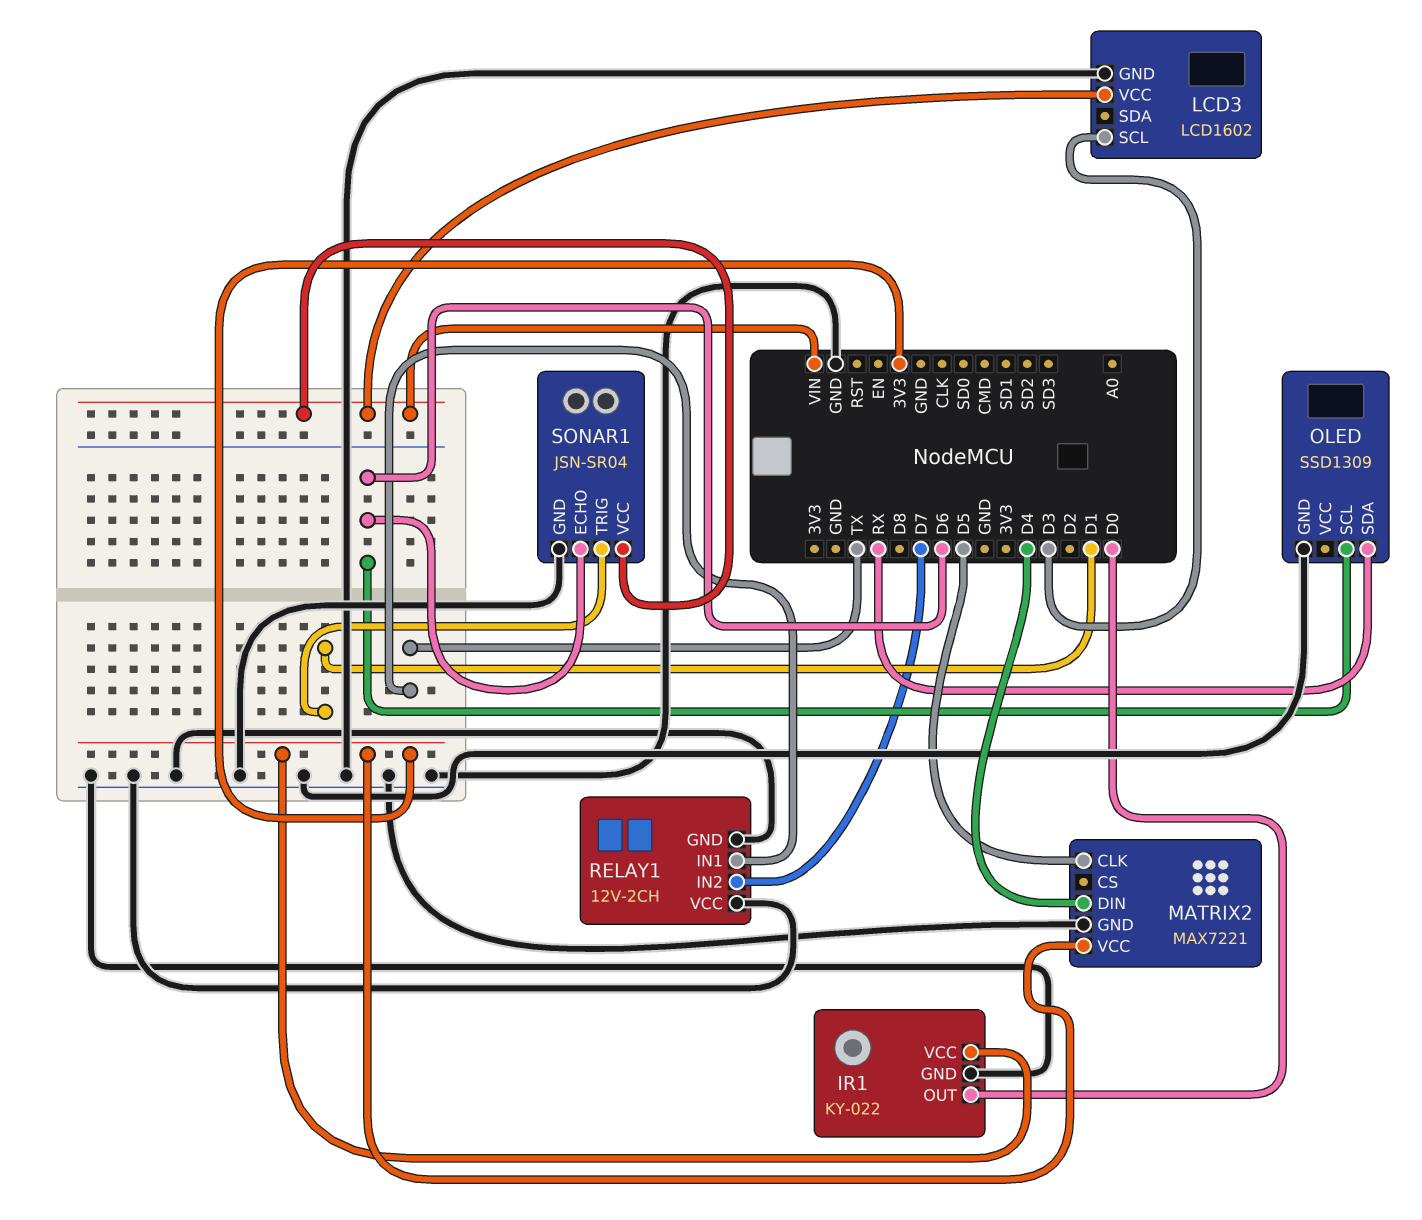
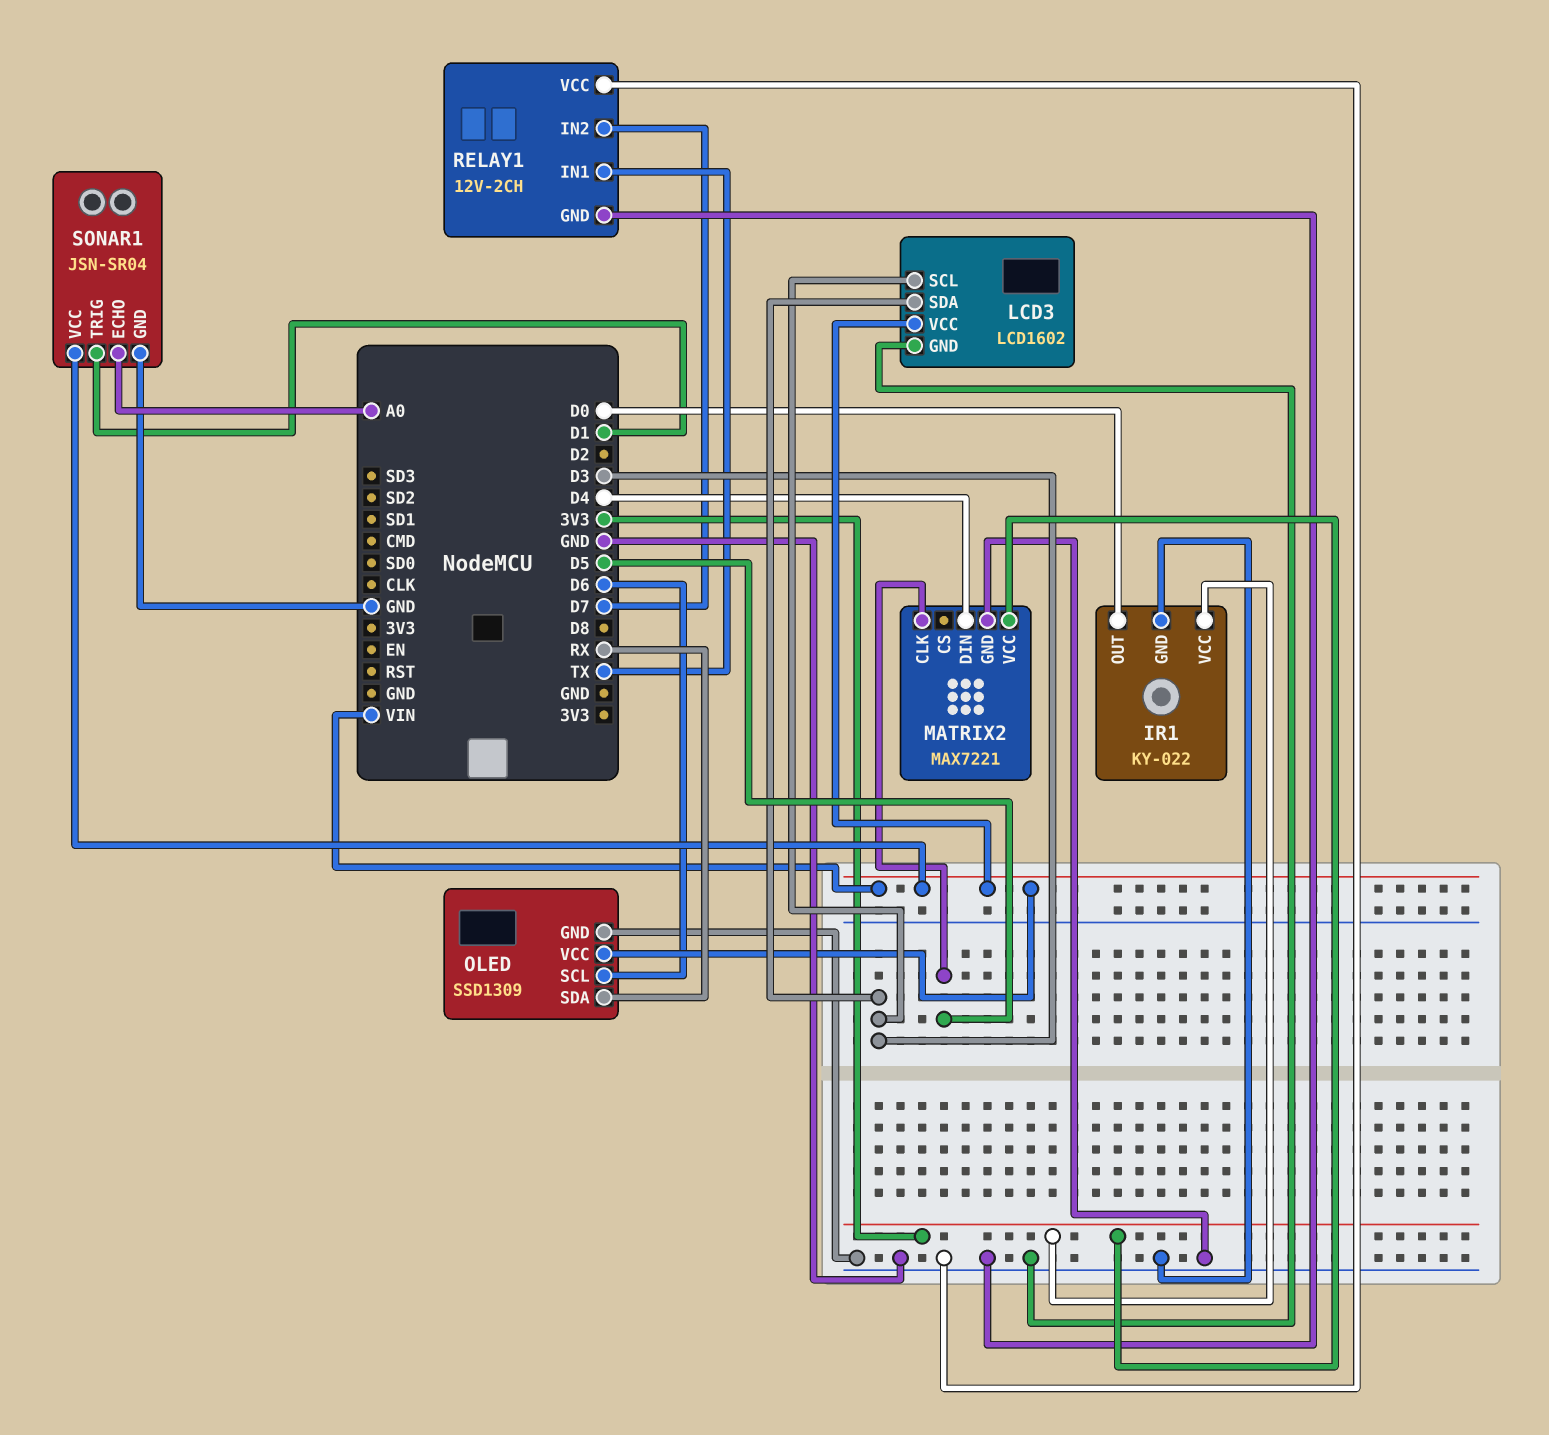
LCD3 pin SDA: none -> D3
OLED pin VCC: none -> VIN
SONAR1 pin ECHO: D6 -> A0

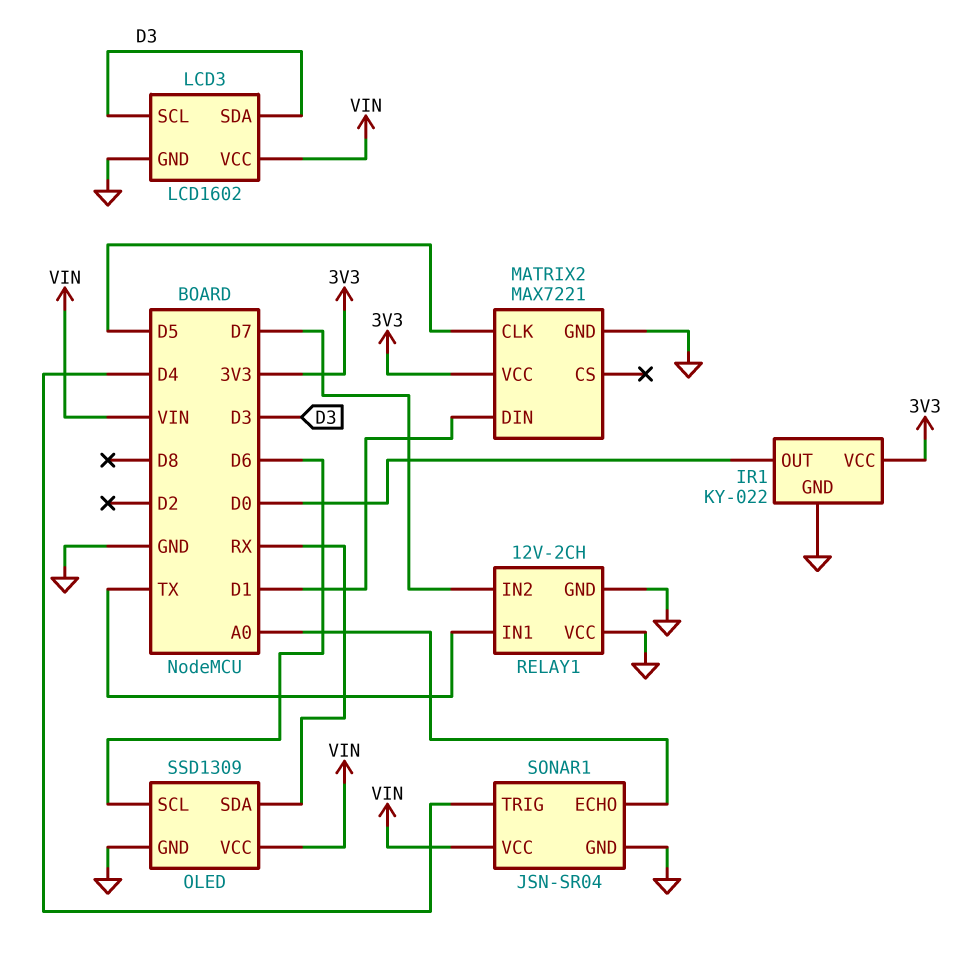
MATRIX2 pin DIN: D4 -> D1
SONAR1 pin TRIG: D1 -> D4

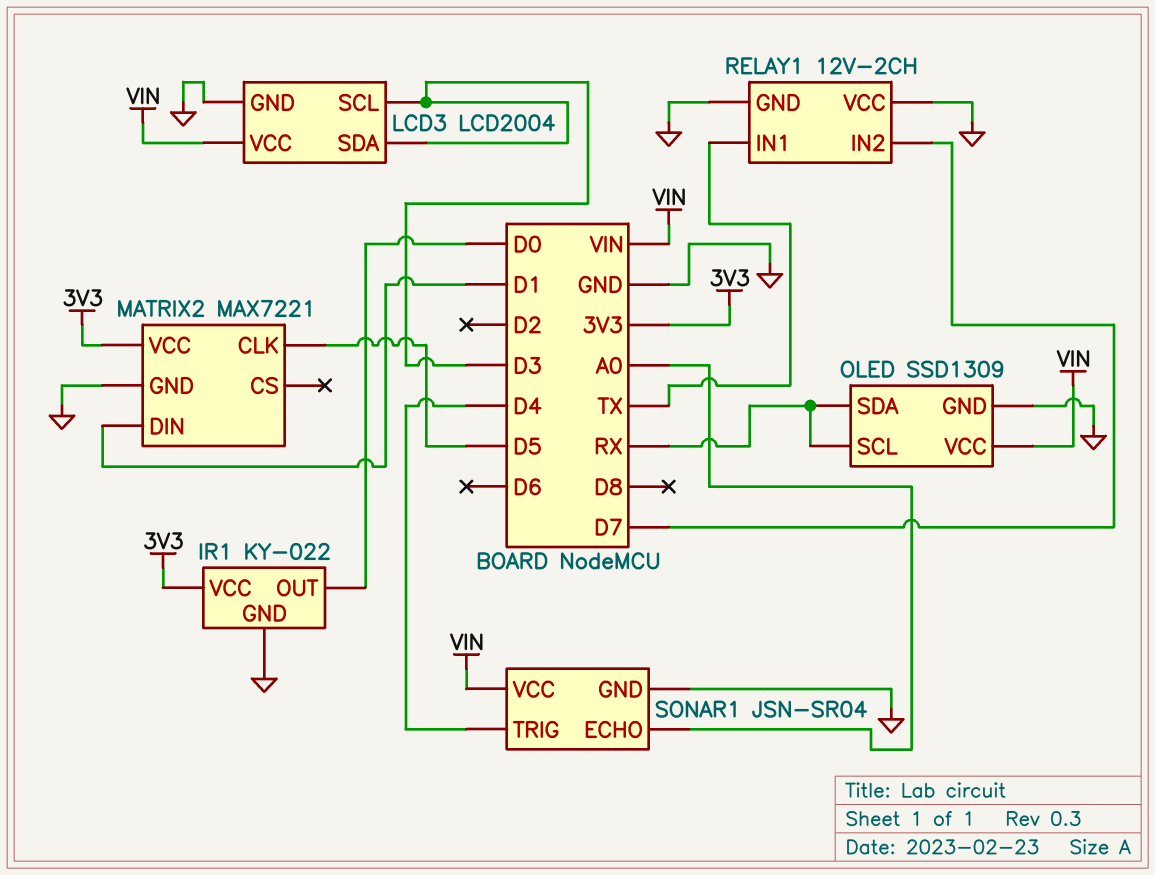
LCD3: LCD1602 -> LCD2004
OLED pin SCL: D6 -> RX

